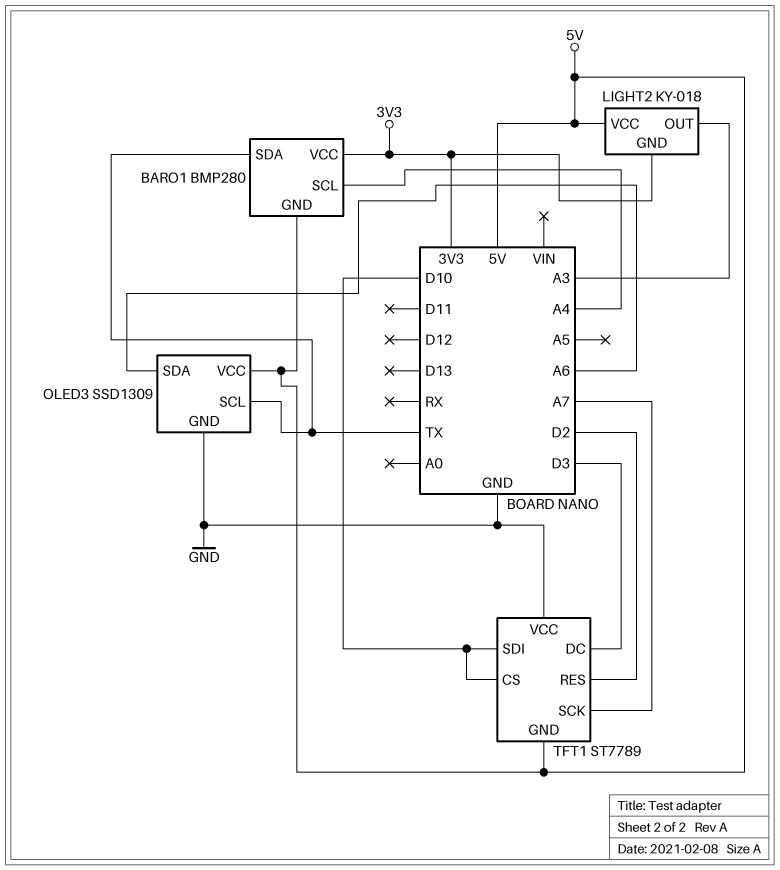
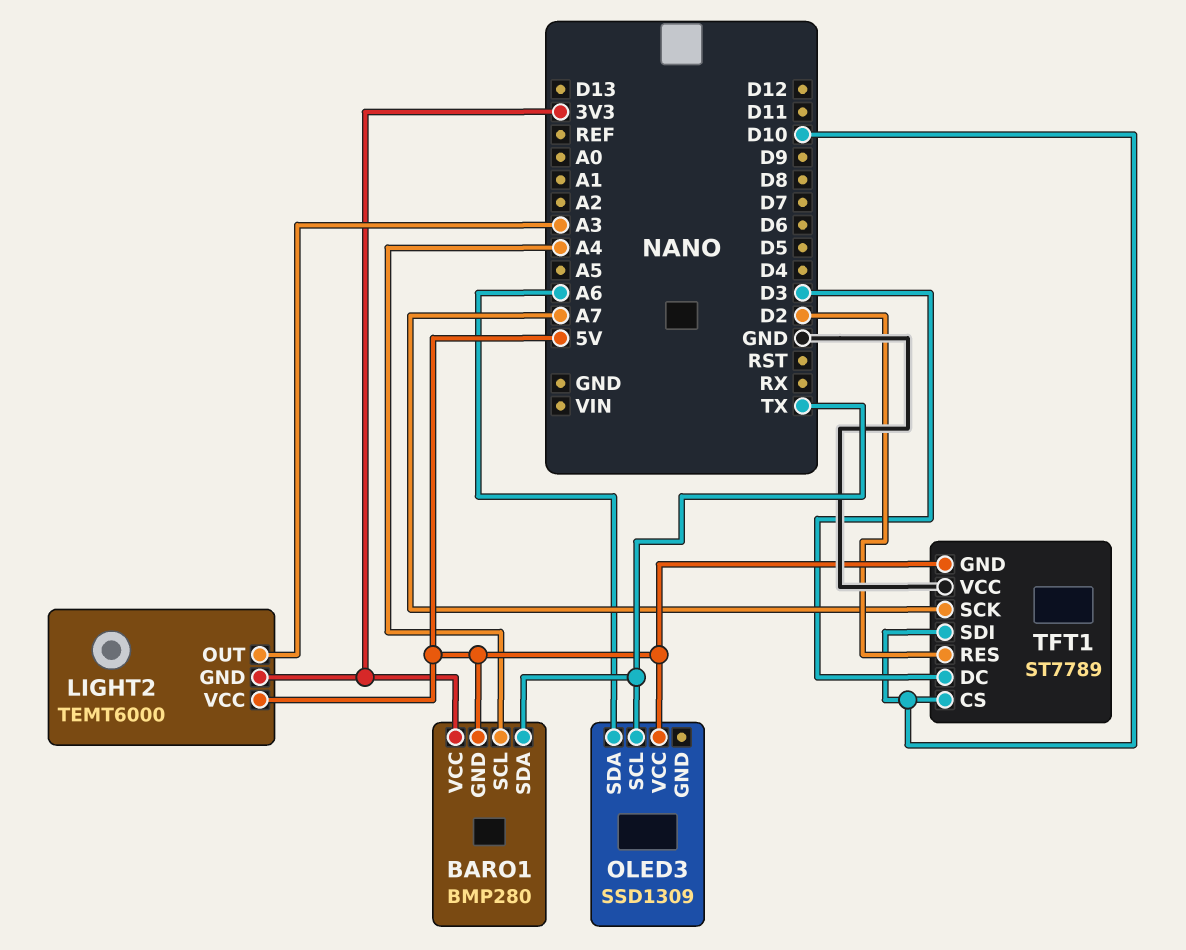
LIGHT2: KY-018 -> TEMT6000
OLED3 pin GND: GND -> none

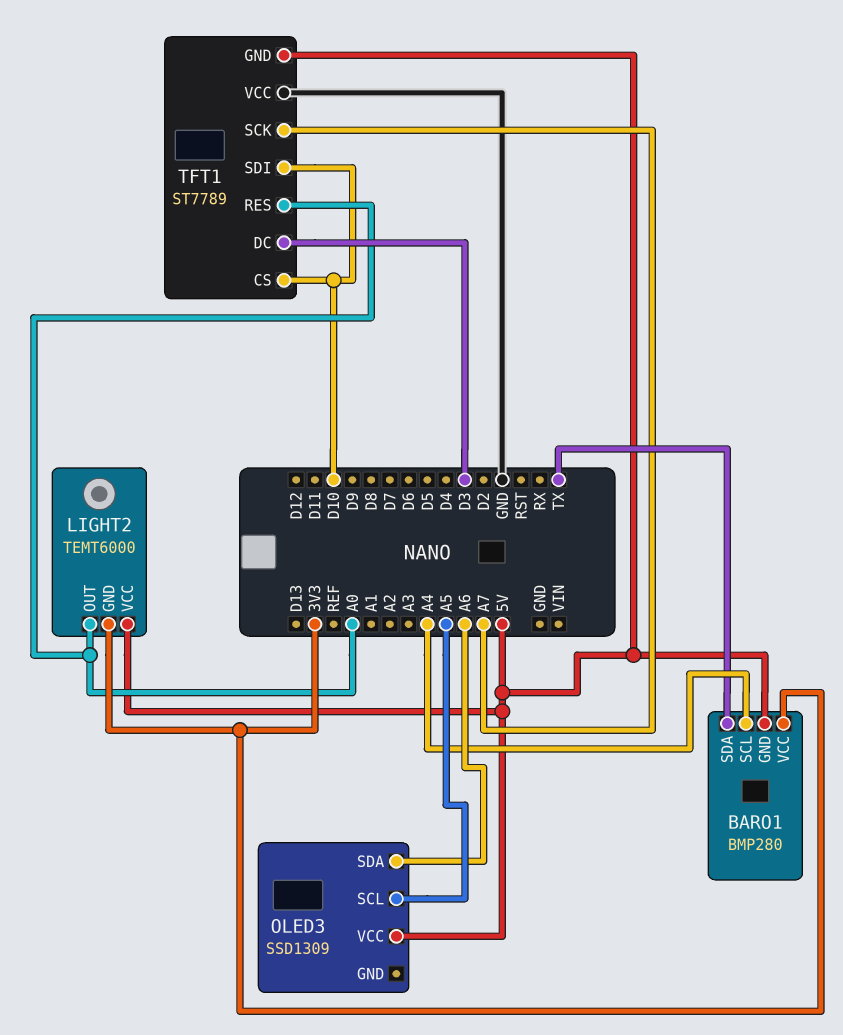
LIGHT2 pin OUT: A3 -> A0
OLED3 pin SCL: TX -> A5
TFT1 pin RES: D2 -> A0

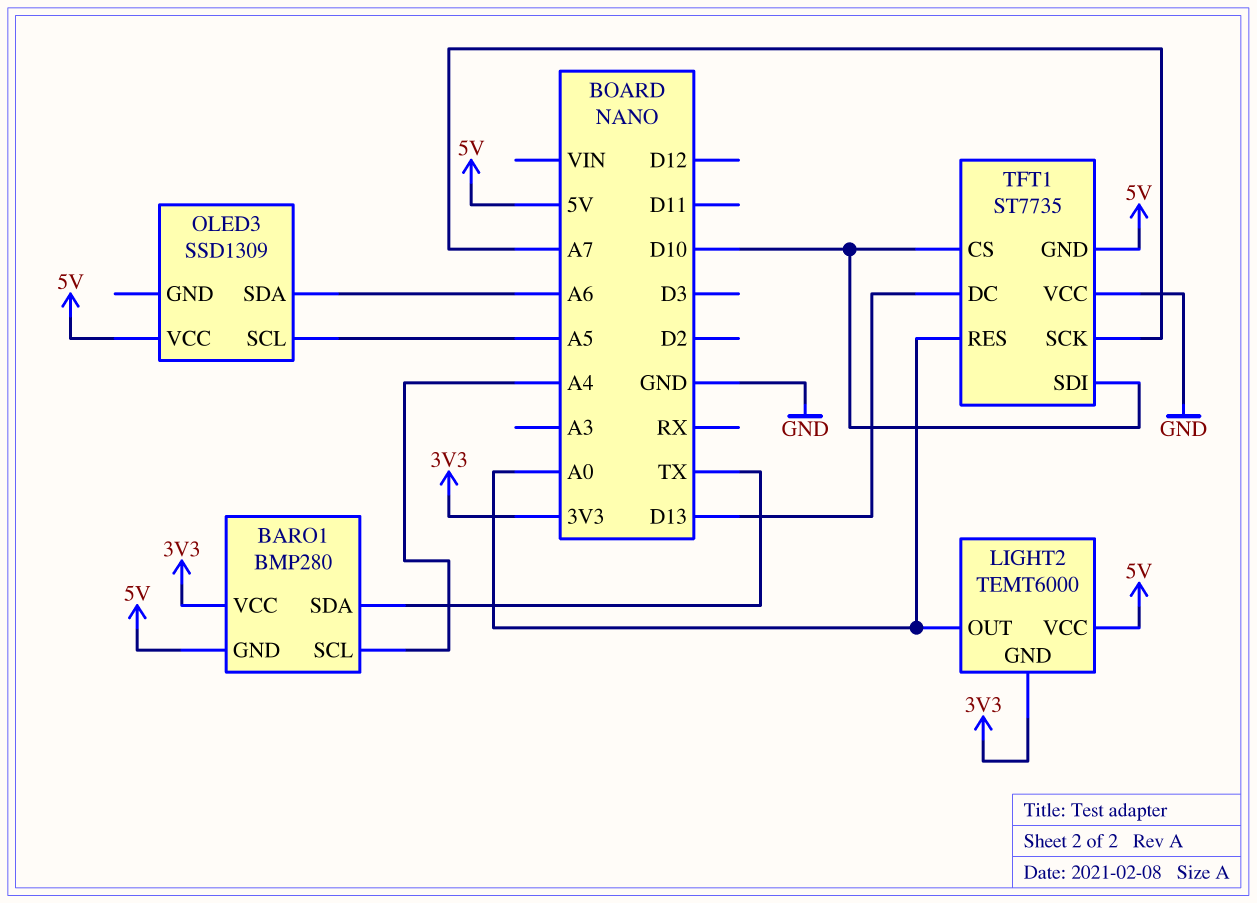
TFT1: ST7789 -> ST7735
TFT1 pin DC: D3 -> D13

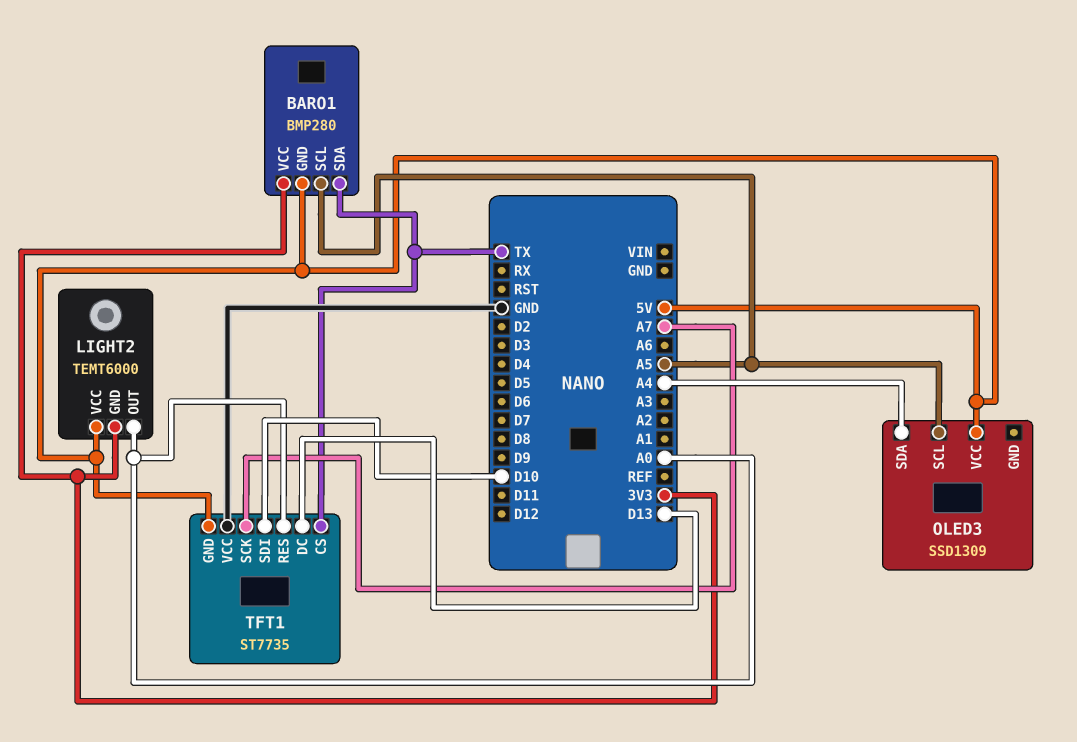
BARO1 pin SCL: A4 -> A5
OLED3 pin SDA: A6 -> A4
TFT1 pin CS: D10 -> TX

